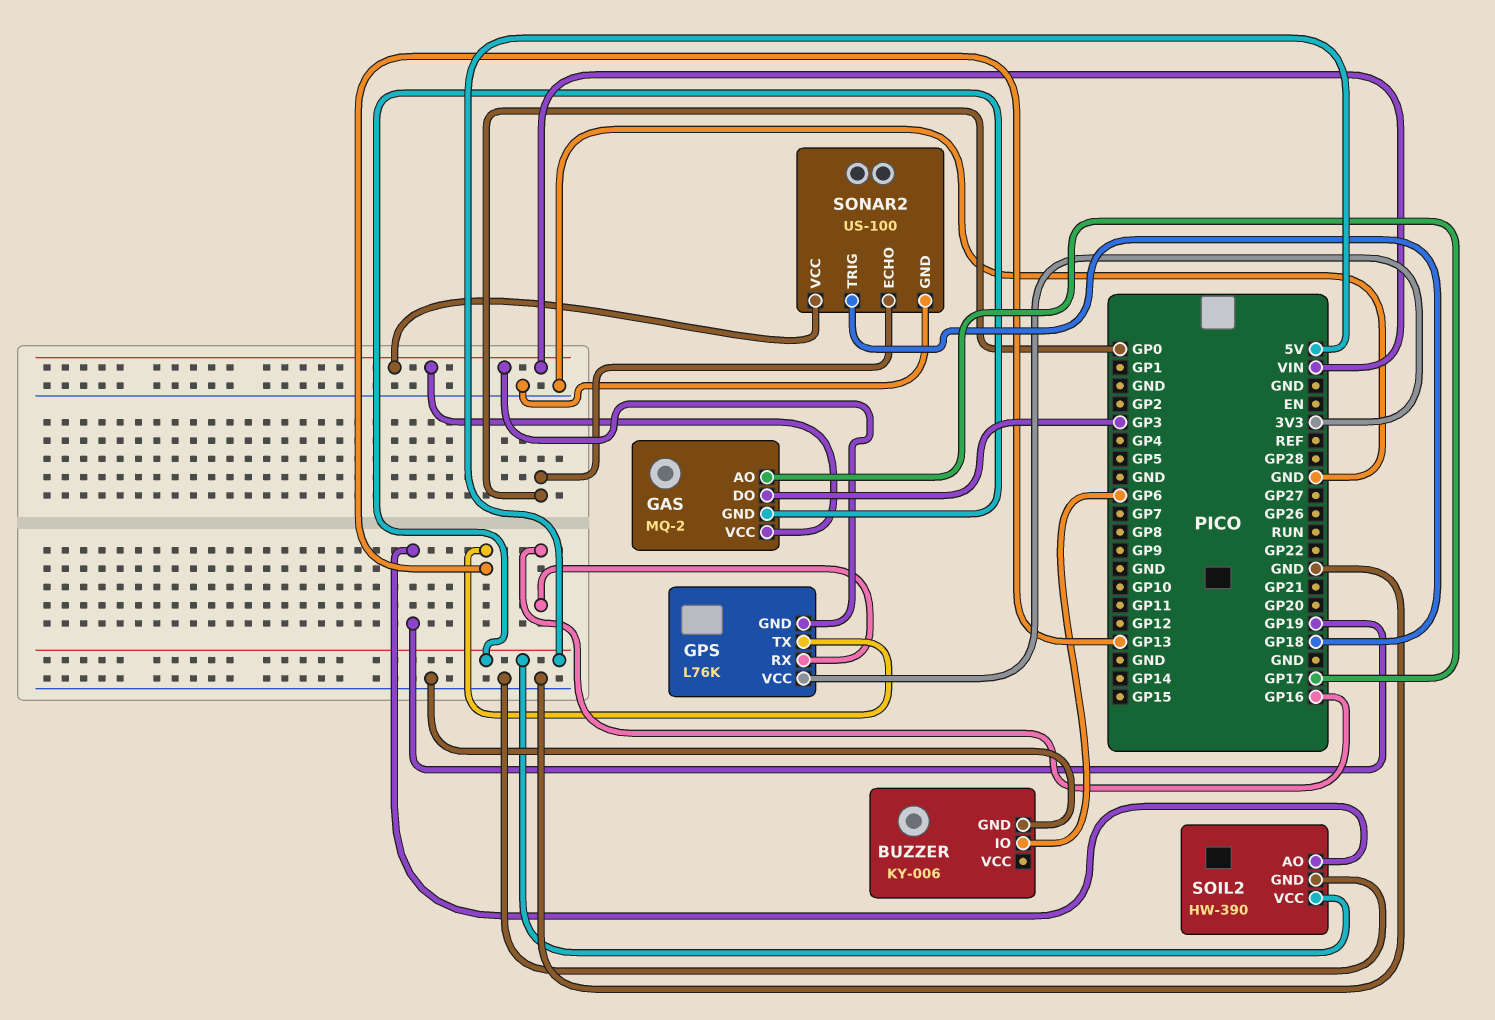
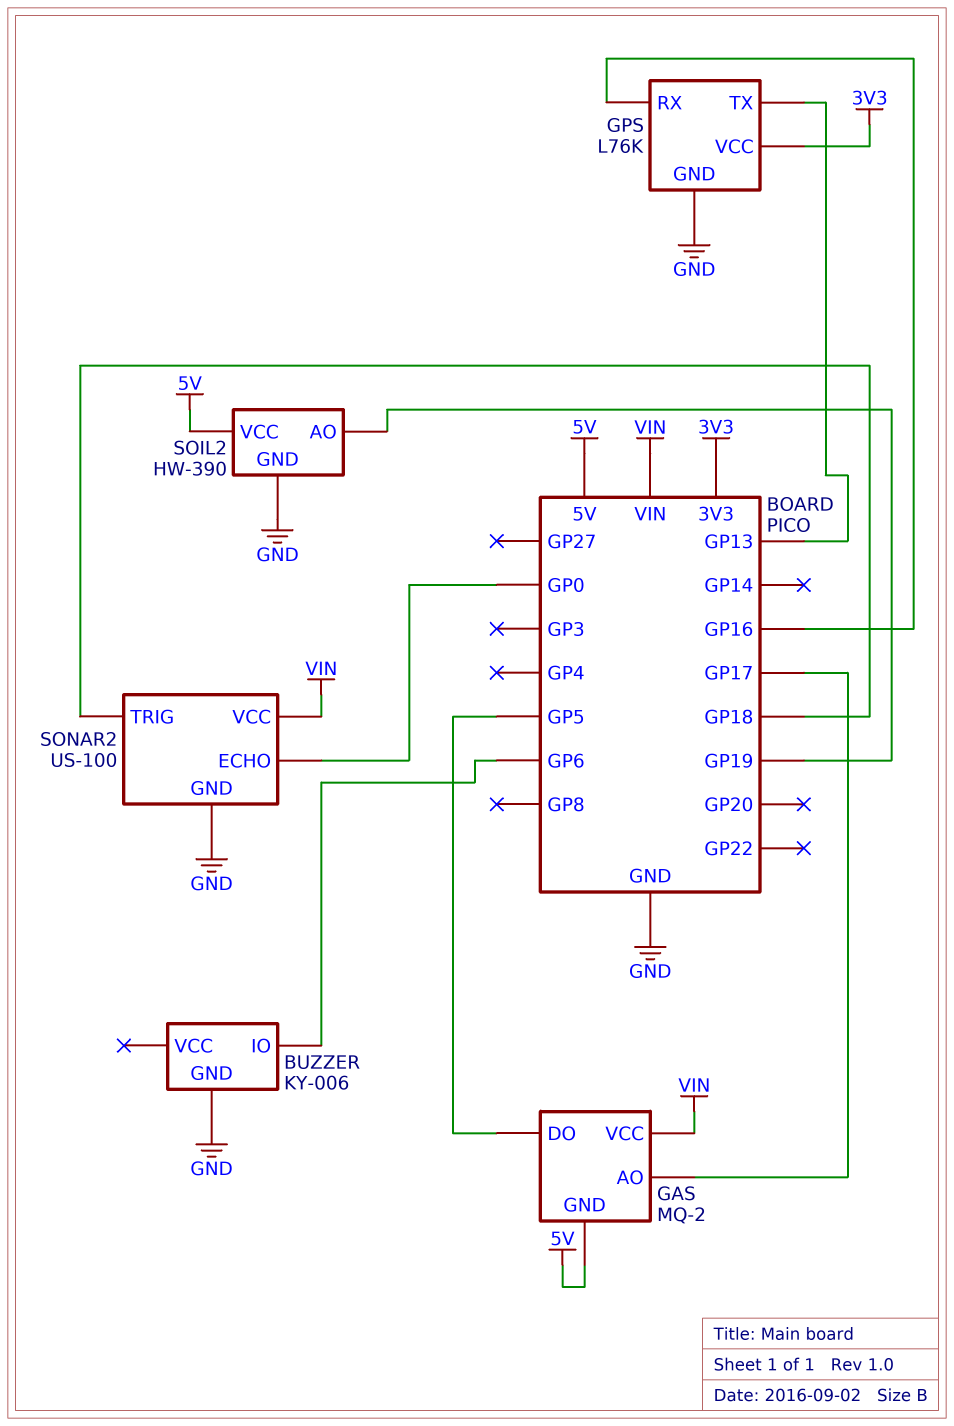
GAS pin DO: GP3 -> GP5
GPS pin GND: VIN -> GND

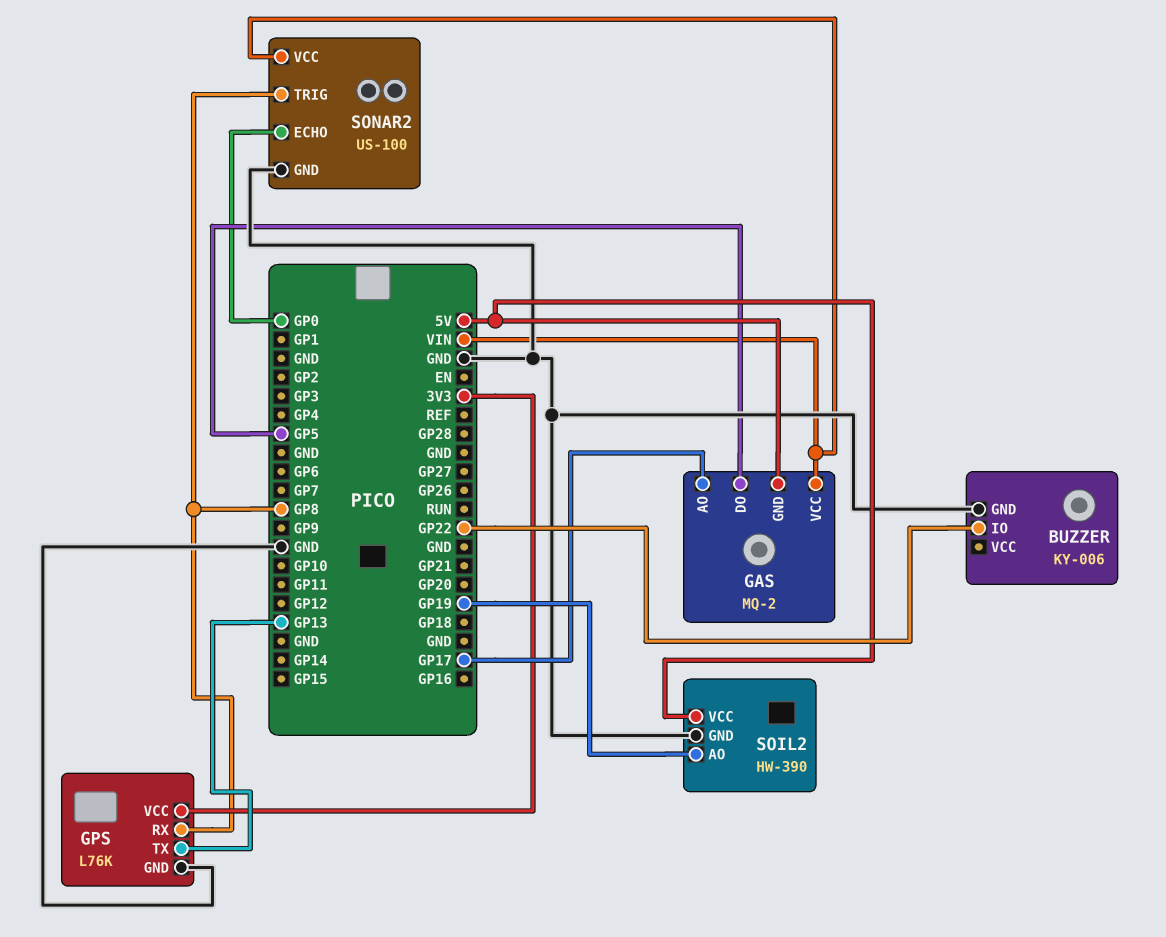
BUZZER pin IO: GP6 -> GP22
GPS pin RX: GP16 -> GP8
SONAR2 pin TRIG: GP18 -> GP8

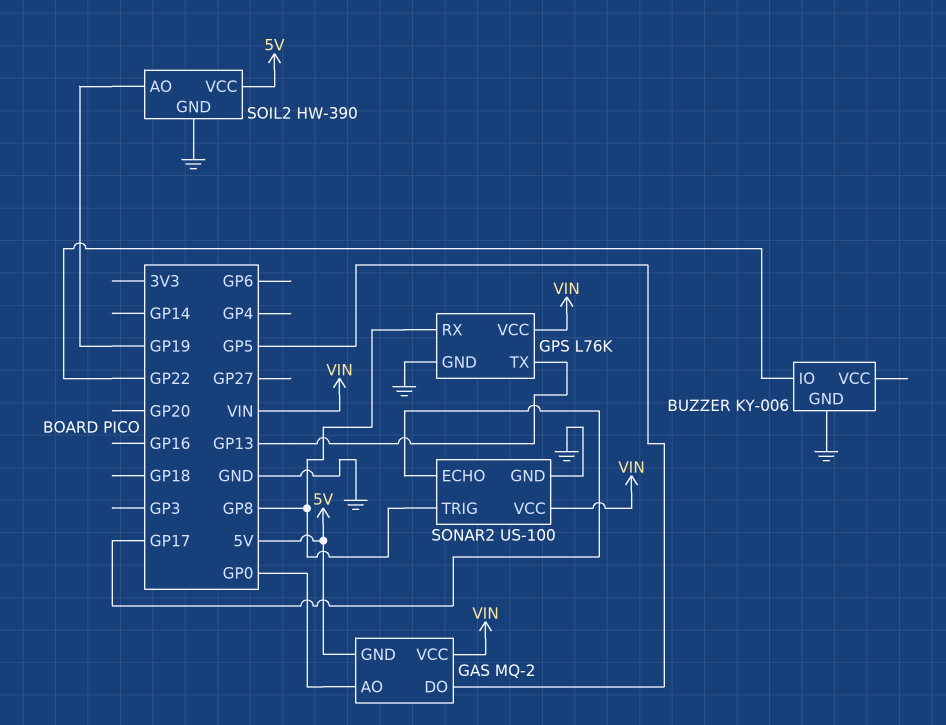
GAS pin AO: GP17 -> GP0
GPS pin VCC: 3V3 -> VIN
SONAR2 pin ECHO: GP0 -> GP17

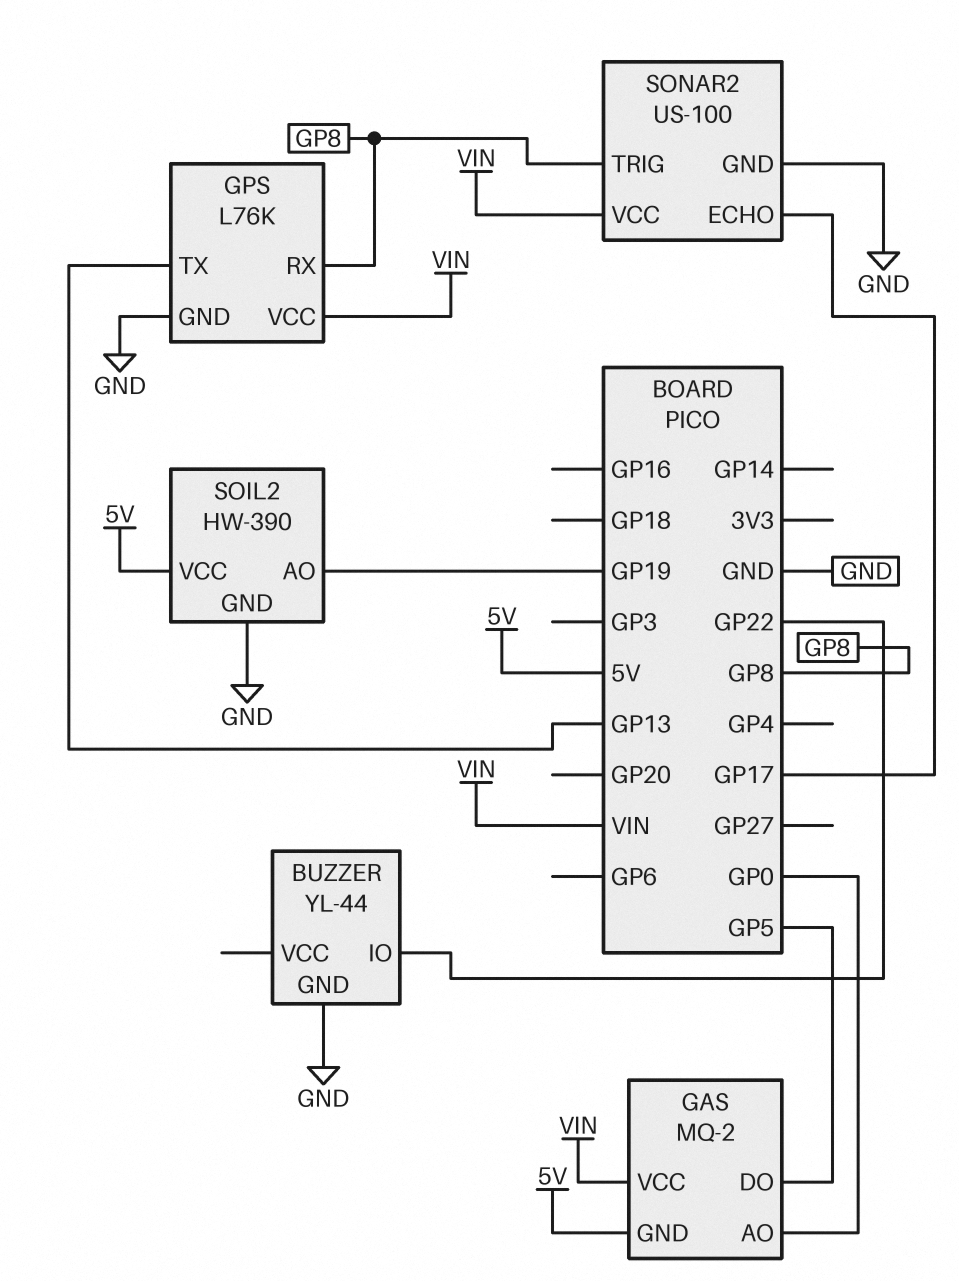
BUZZER: KY-006 -> YL-44

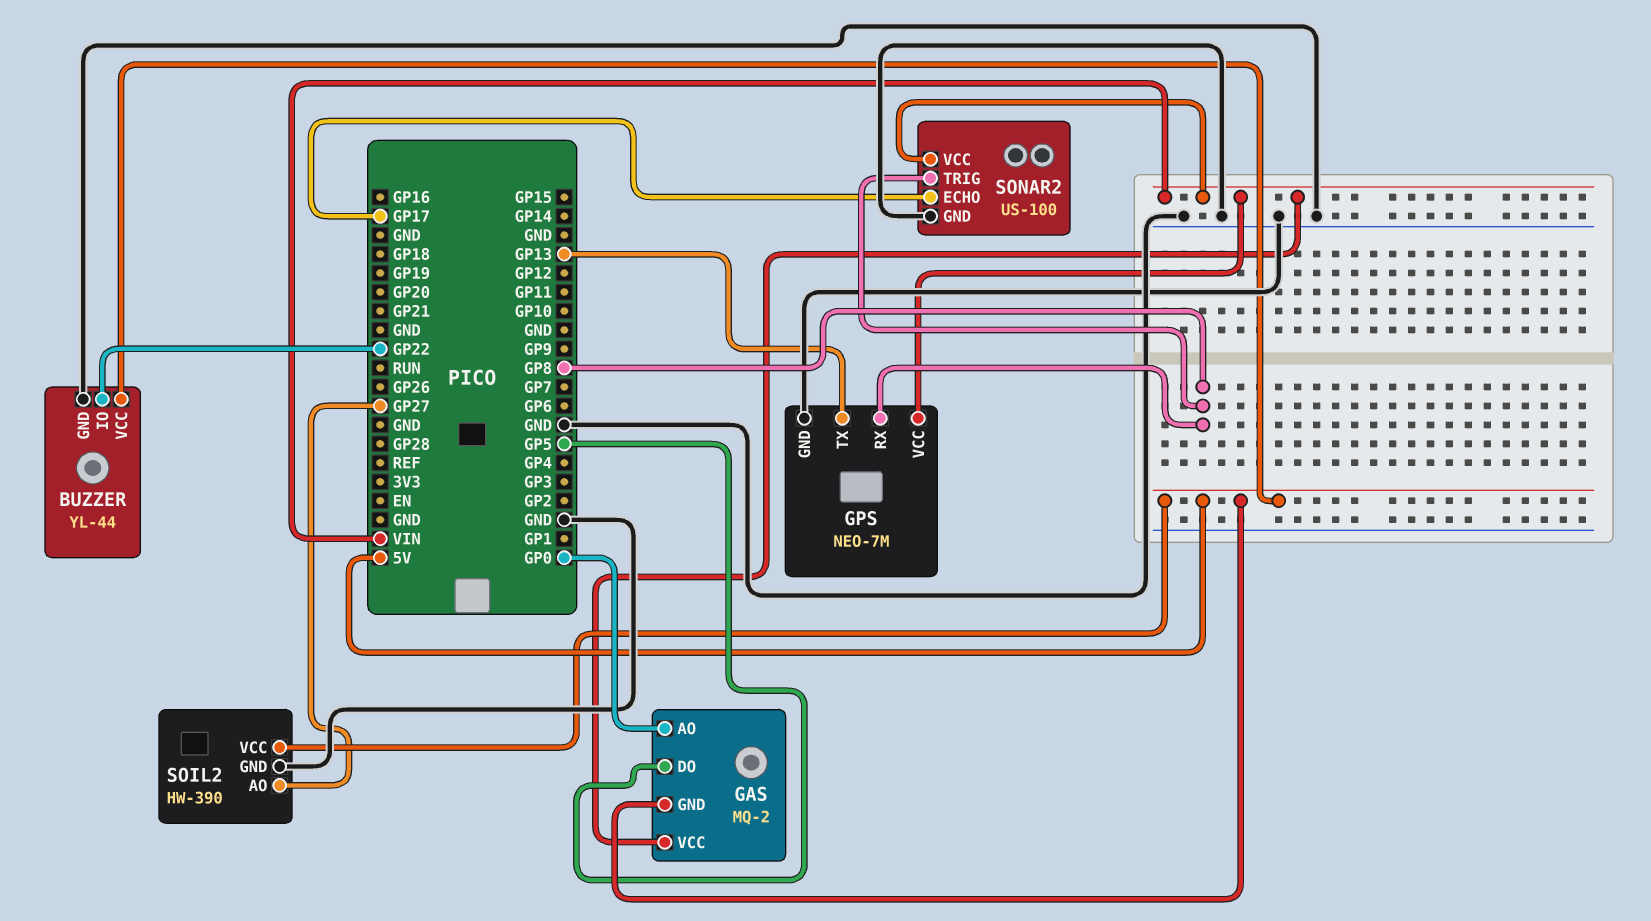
BUZZER pin VCC: none -> 5V
GPS: L76K -> NEO-7M
SOIL2 pin AO: GP19 -> GP27

